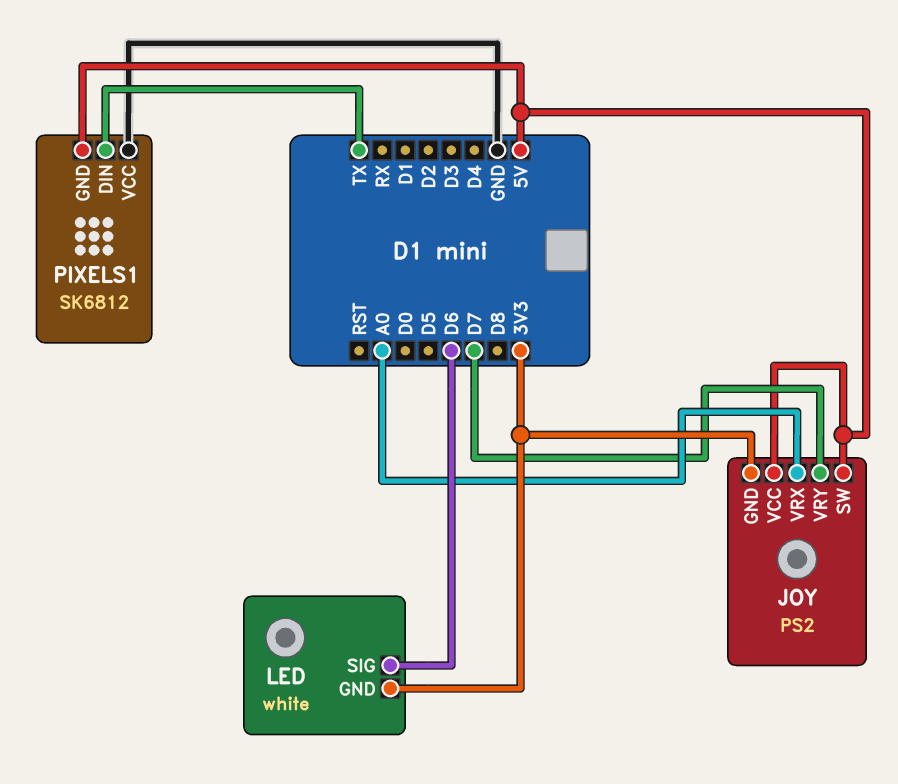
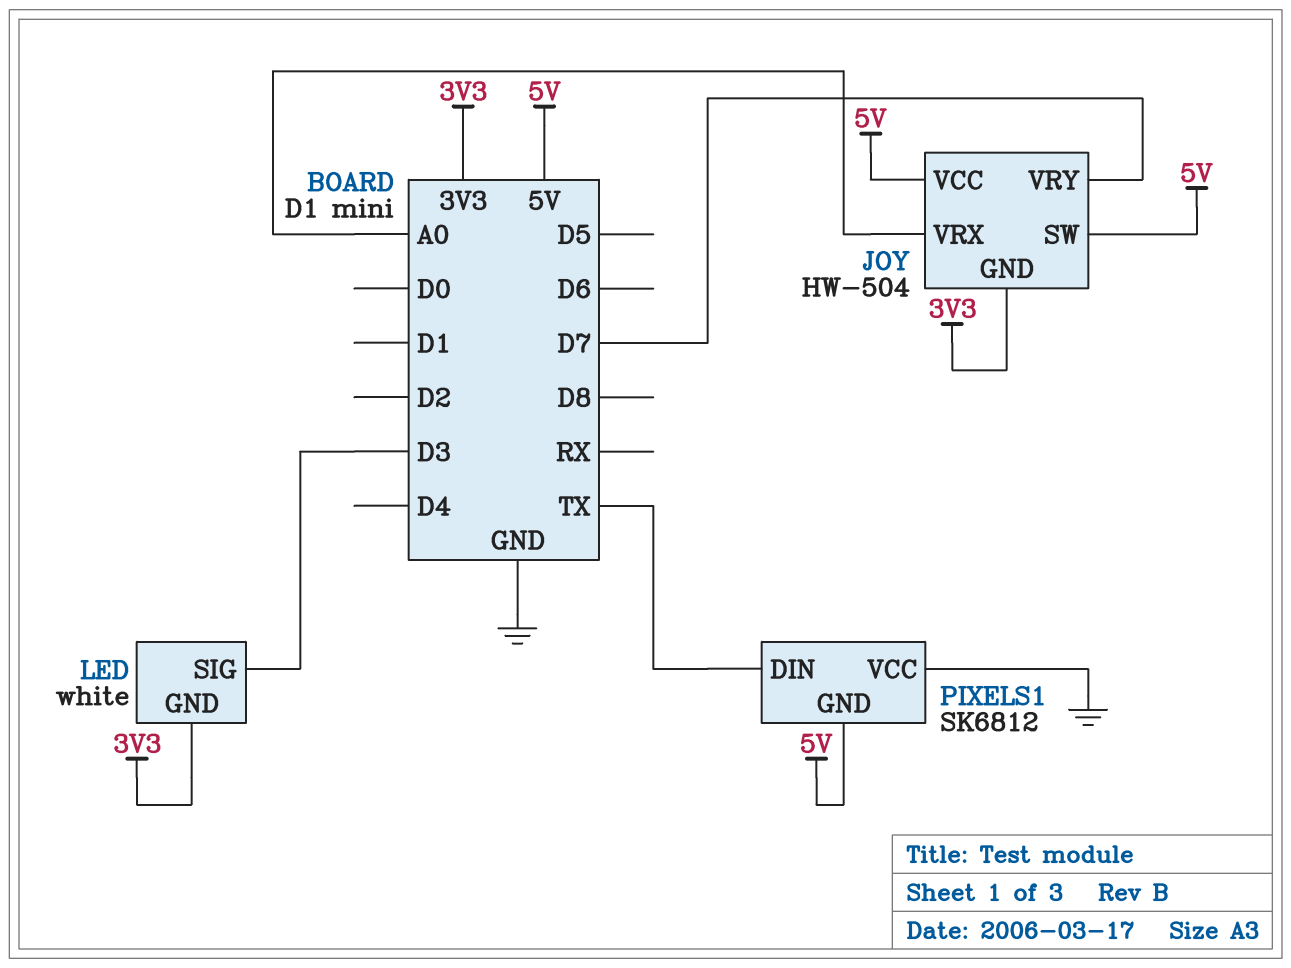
JOY: PS2 -> HW-504
LED pin SIG: D6 -> D3

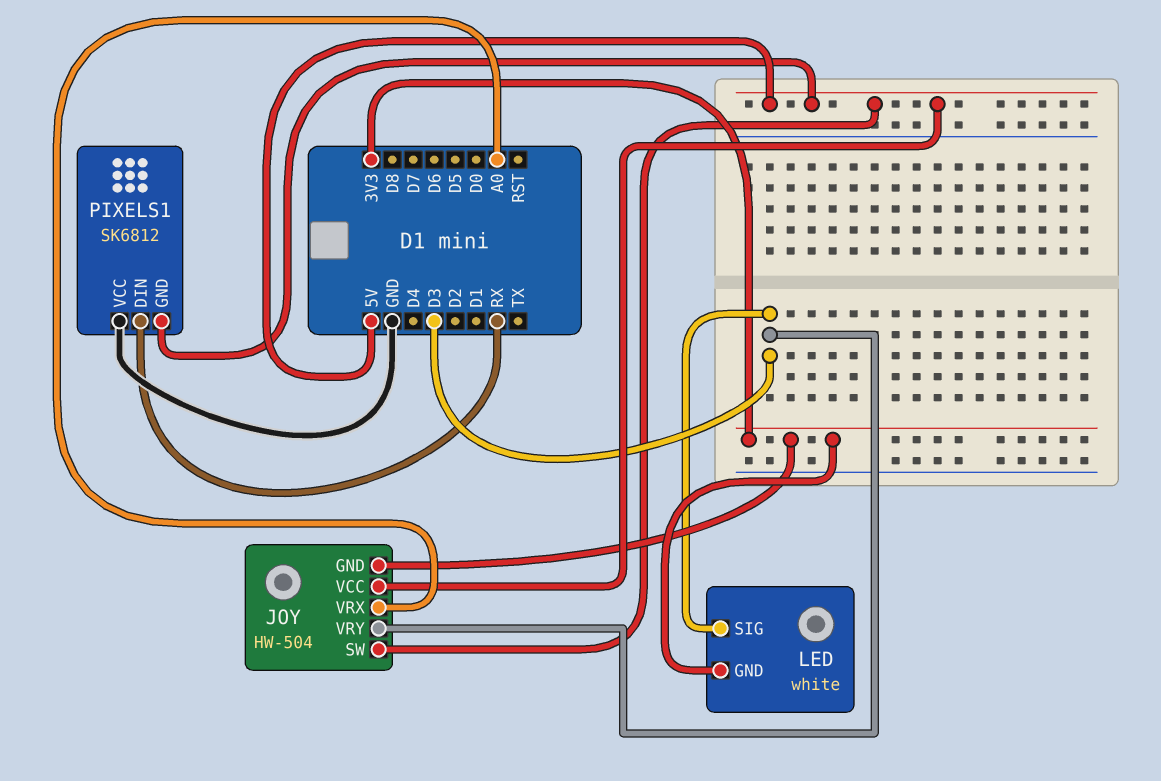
JOY pin VRY: D7 -> D3
PIXELS1 pin DIN: TX -> RX

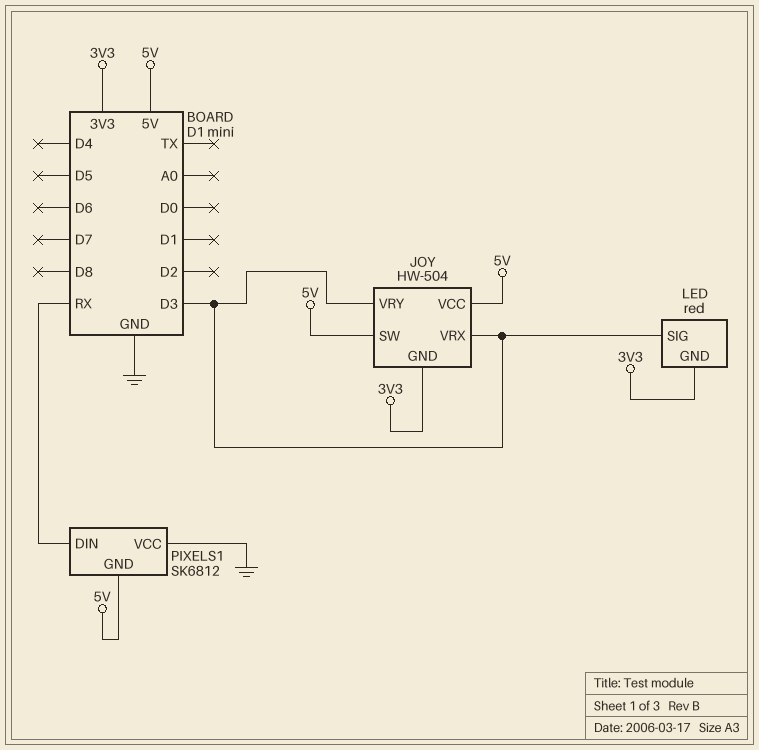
JOY pin VRX: A0 -> D3
LED: white -> red

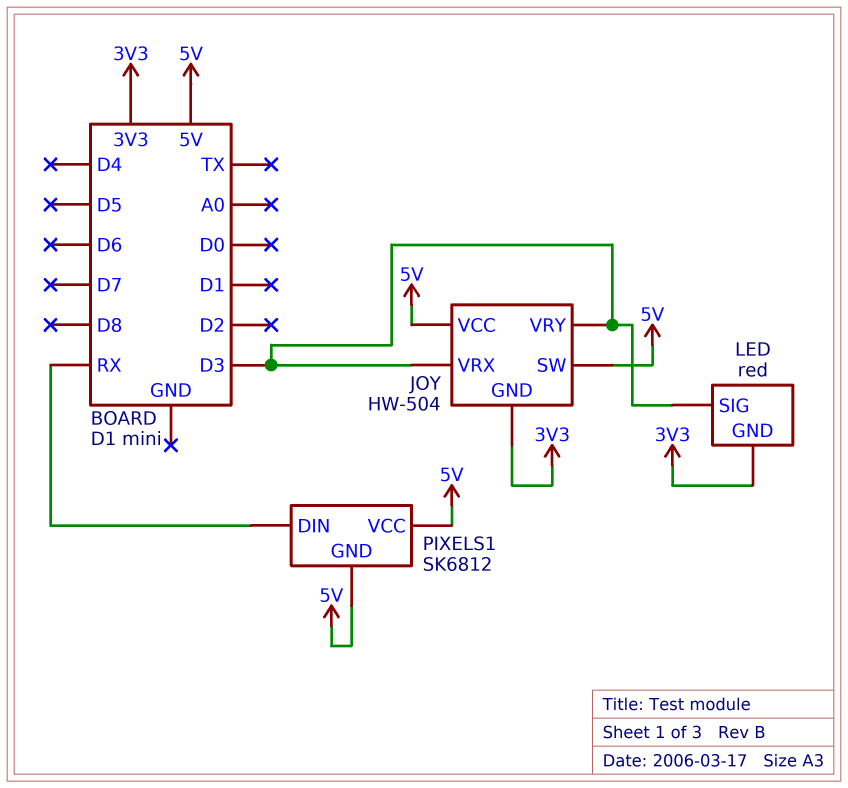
PIXELS1 pin VCC: GND -> 5V

